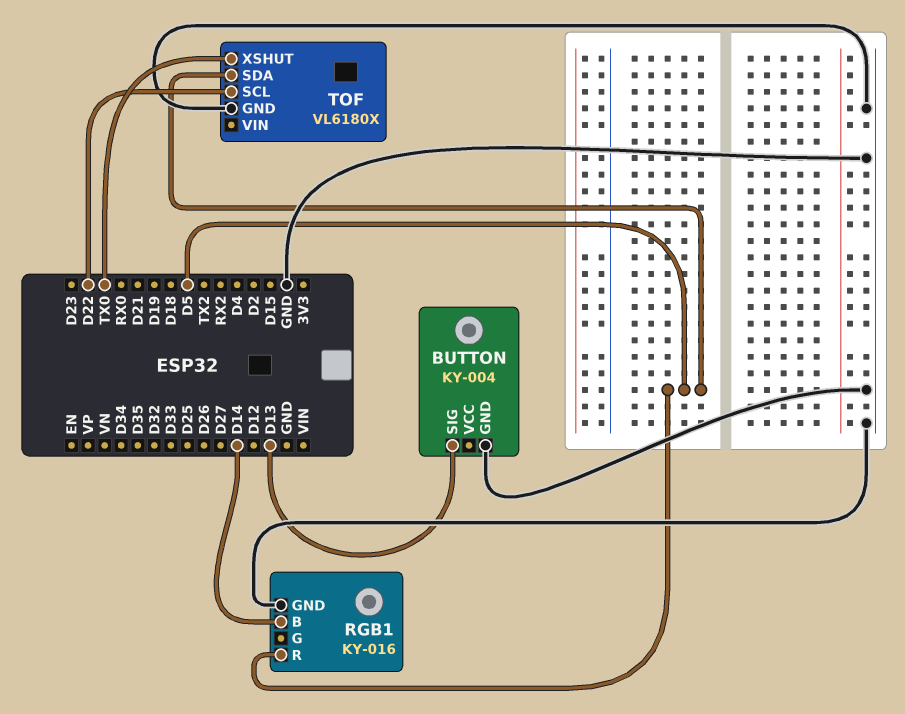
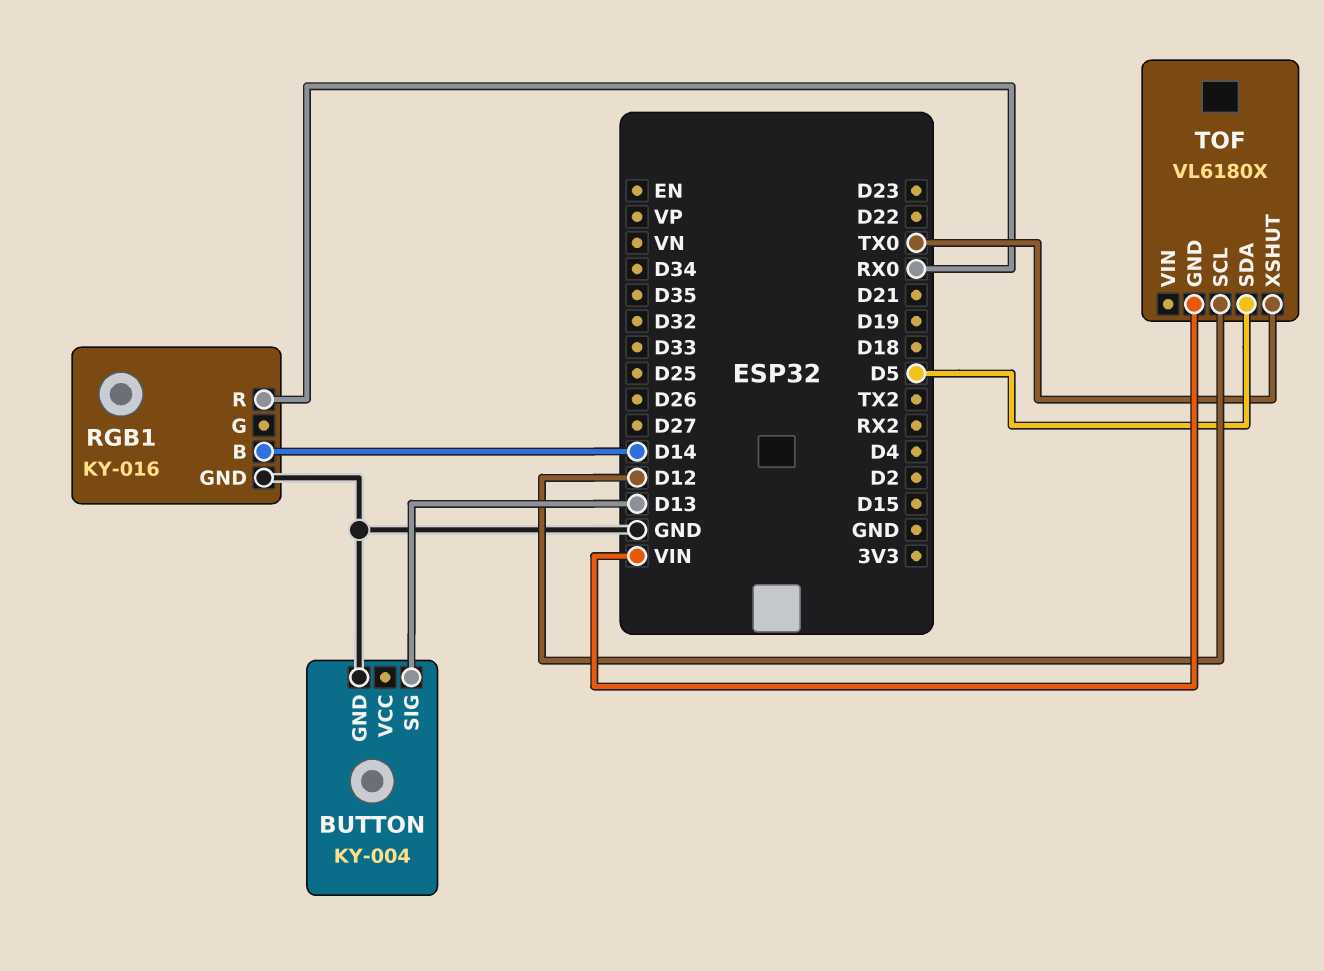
RGB1 pin R: D5 -> RX0
TOF pin GND: GND -> VIN
TOF pin SCL: D22 -> D12

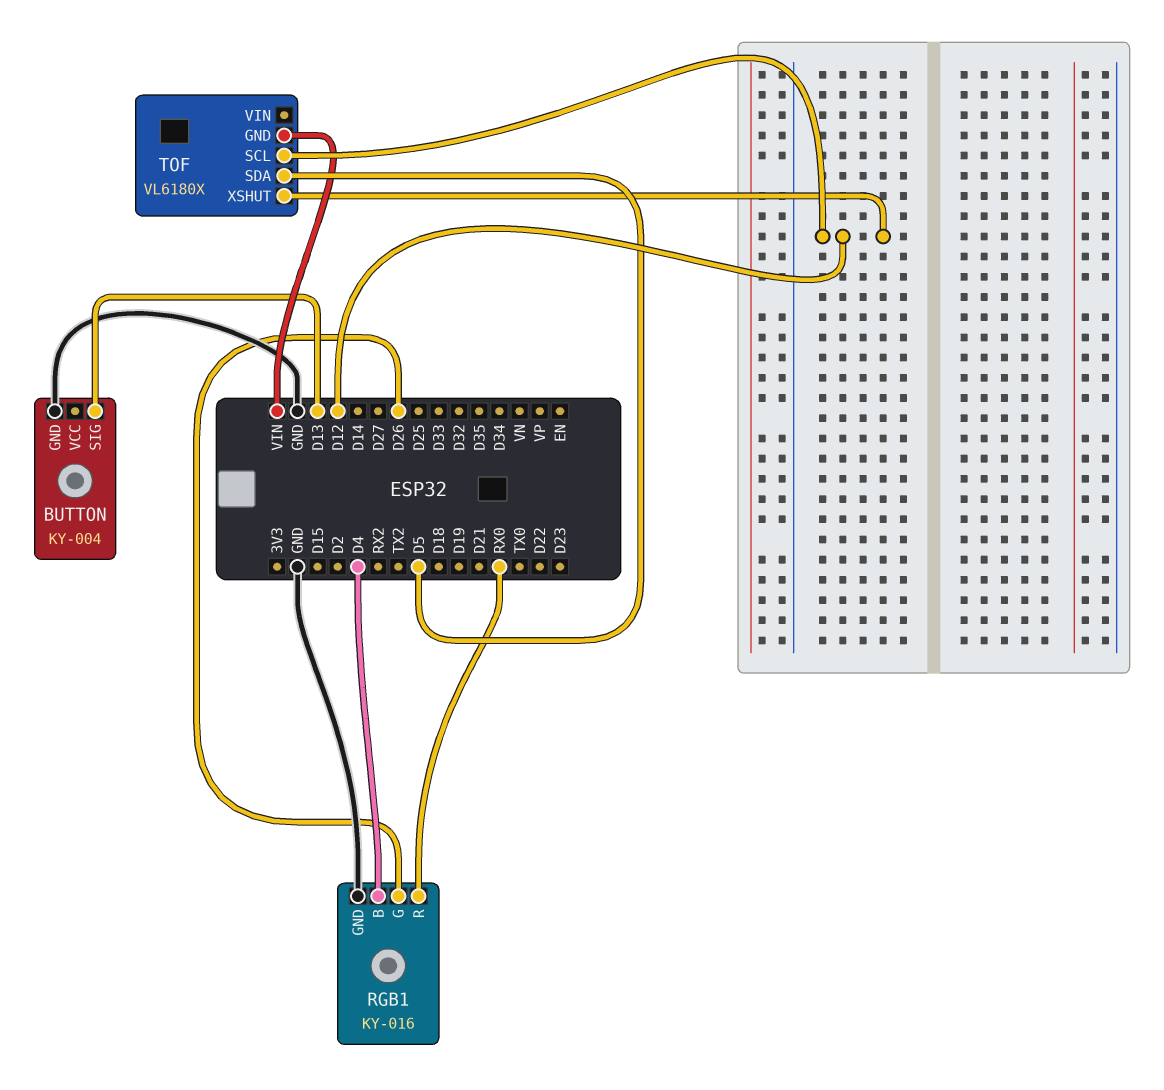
RGB1 pin B: D14 -> D4
RGB1 pin G: none -> D26
TOF pin XSHUT: TX0 -> D12

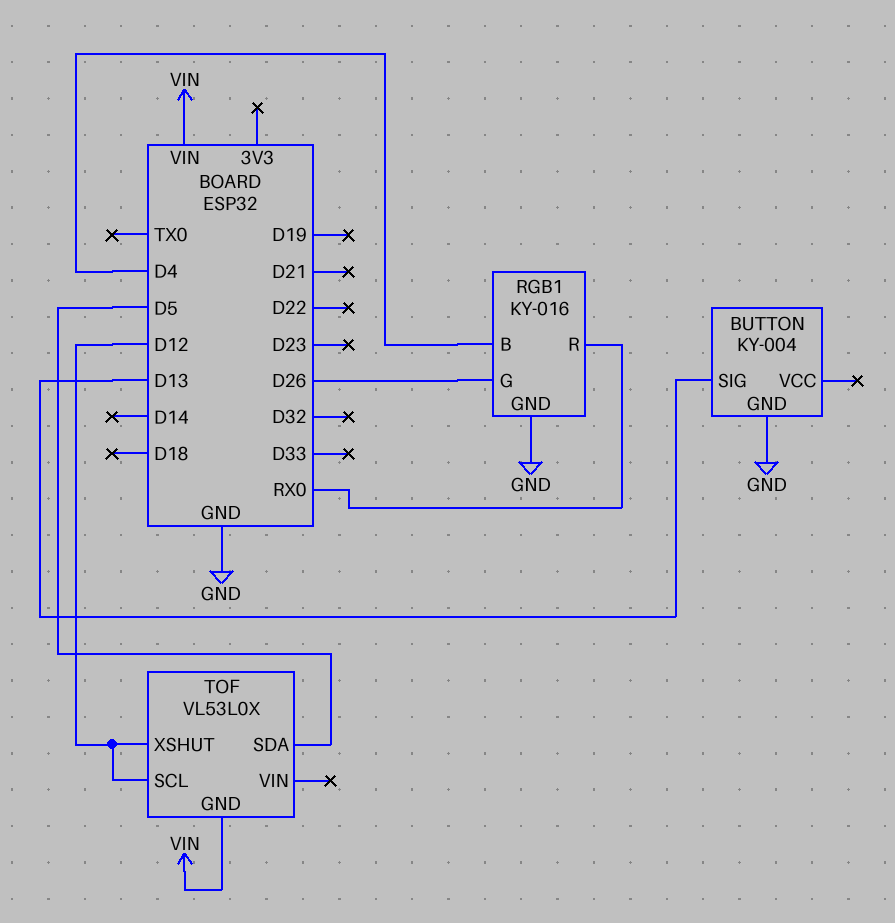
TOF: VL6180X -> VL53L0X

